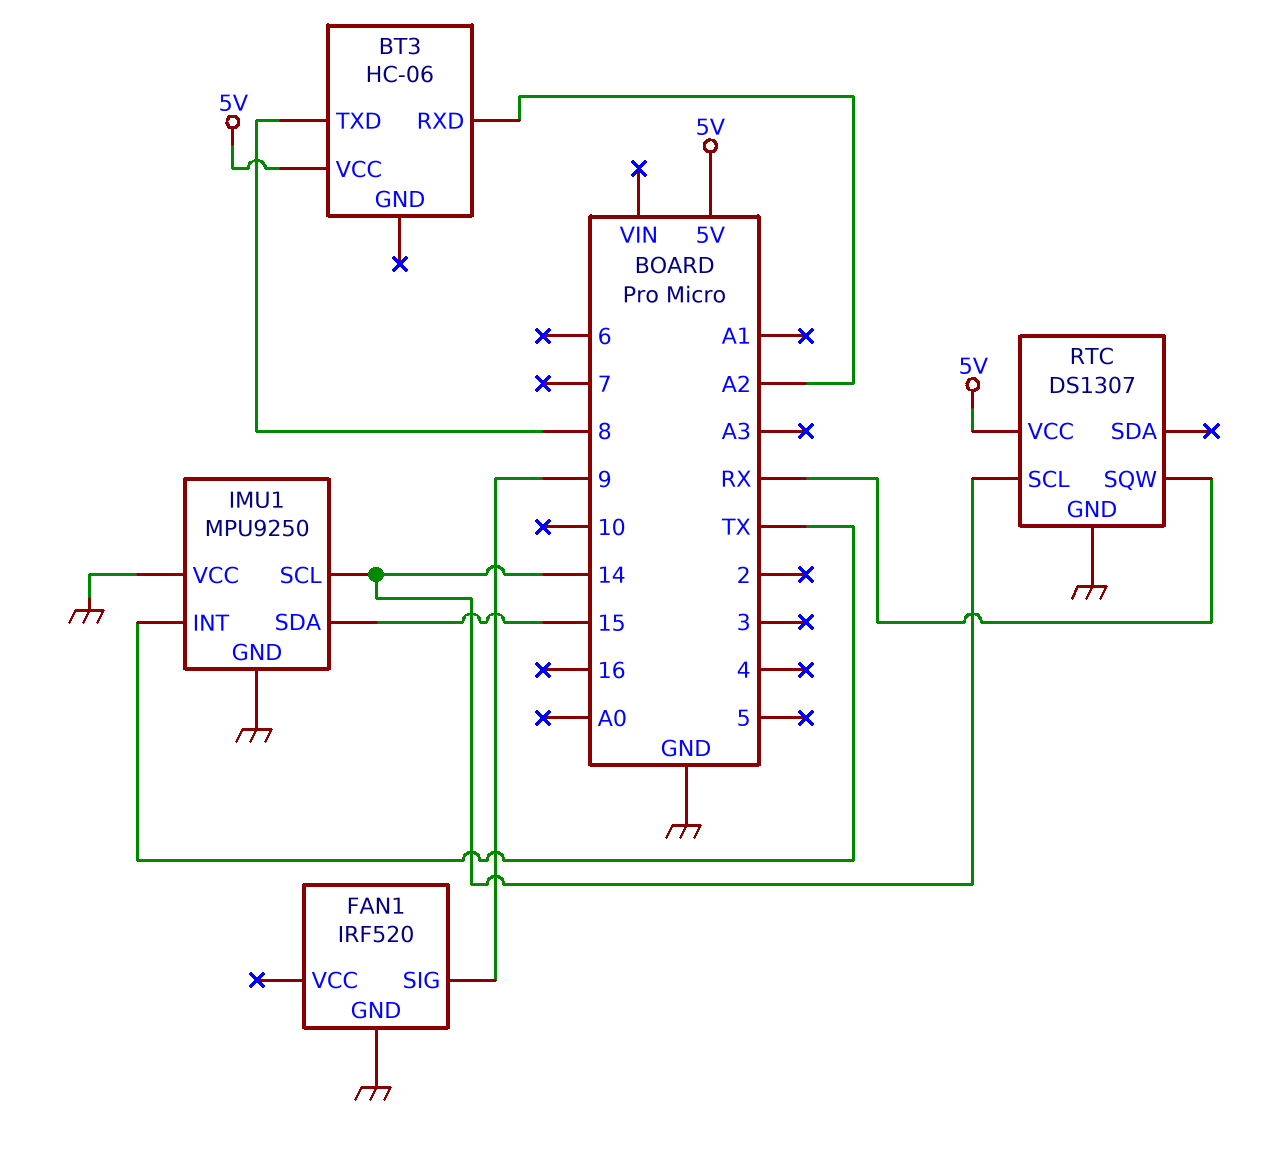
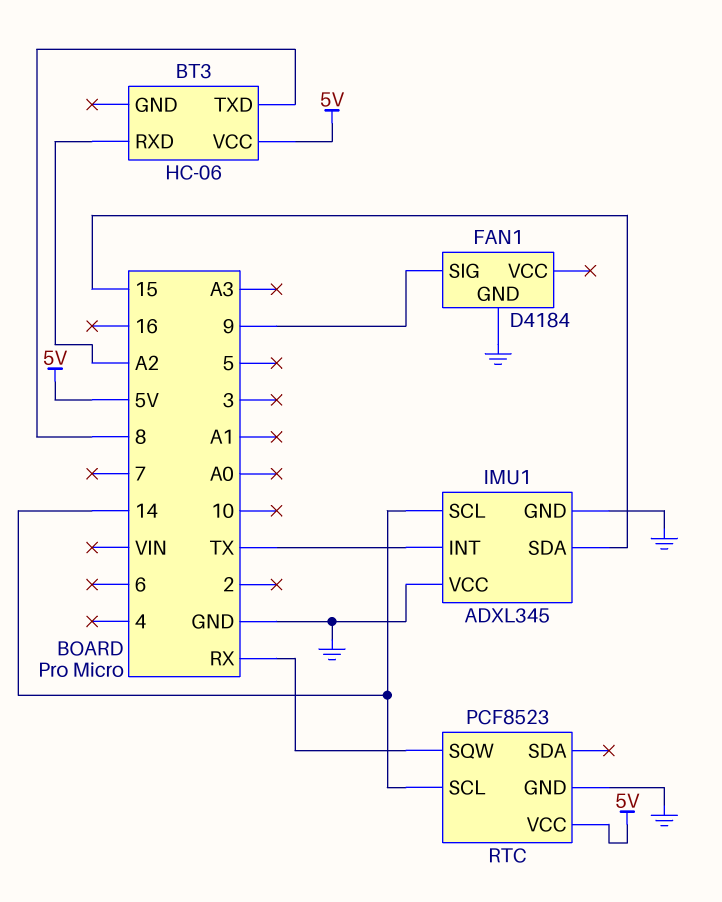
FAN1: IRF520 -> D4184
IMU1: MPU9250 -> ADXL345
RTC: DS1307 -> PCF8523

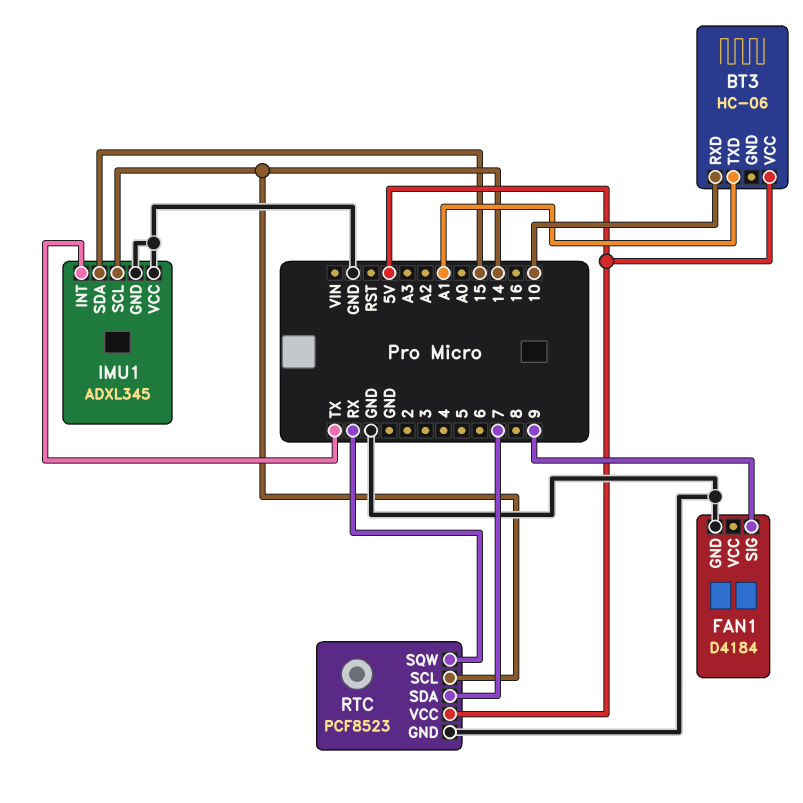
BT3 pin RXD: A2 -> 10
BT3 pin TXD: 8 -> A1
RTC pin SDA: none -> 7

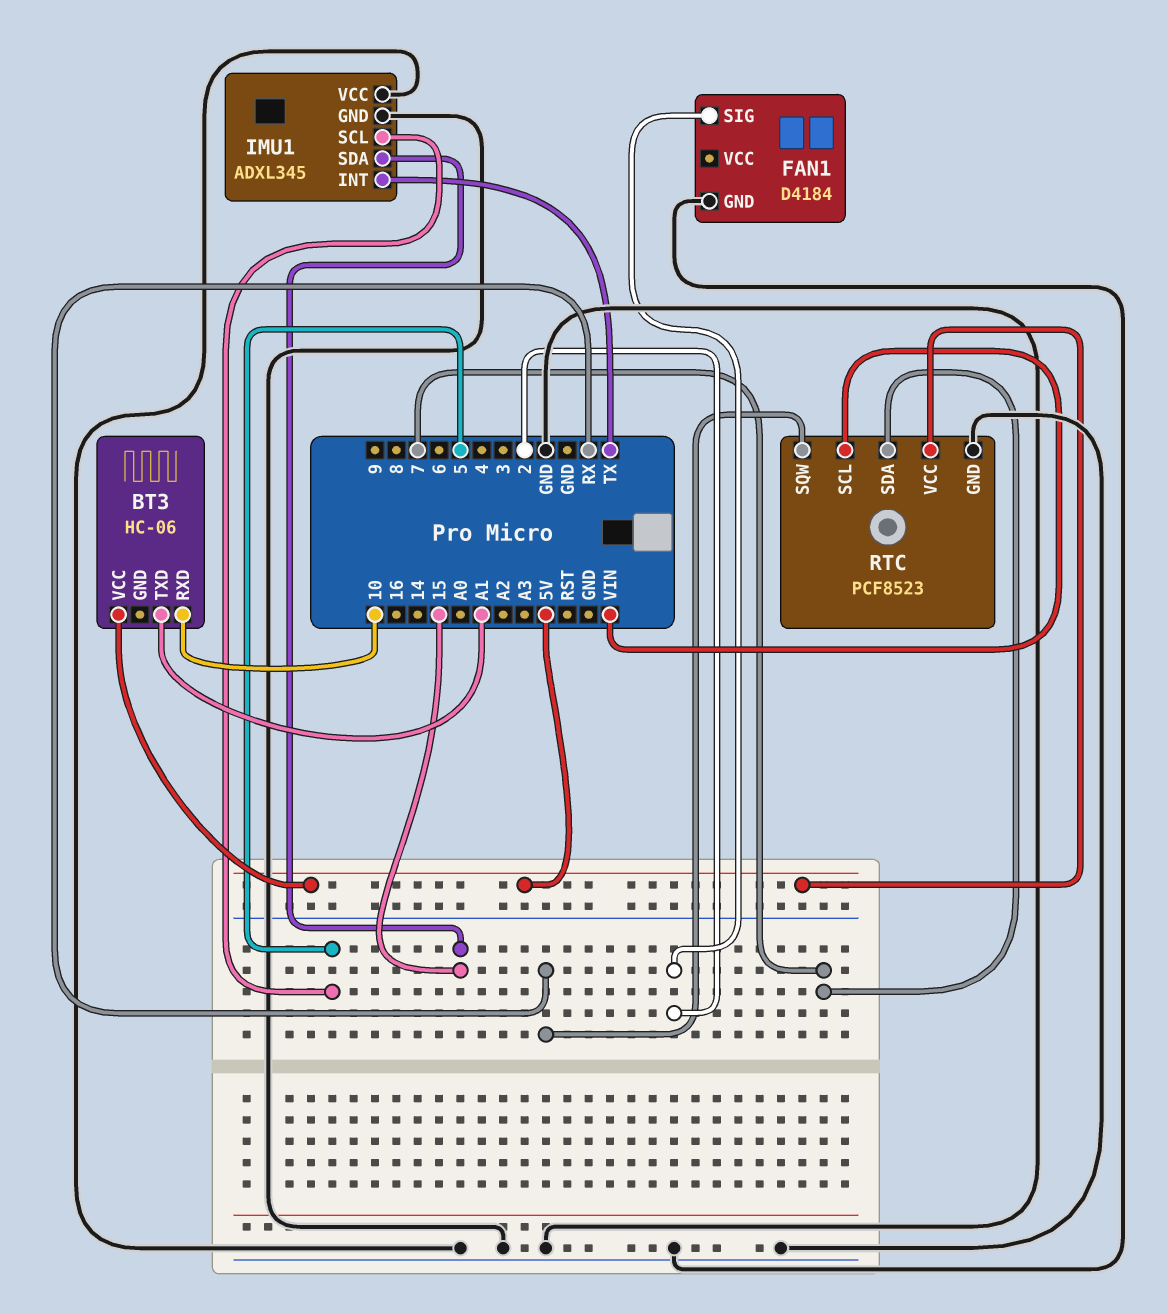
FAN1 pin SIG: 9 -> 2
IMU1 pin SCL: 14 -> 5
RTC pin SCL: 14 -> VIN

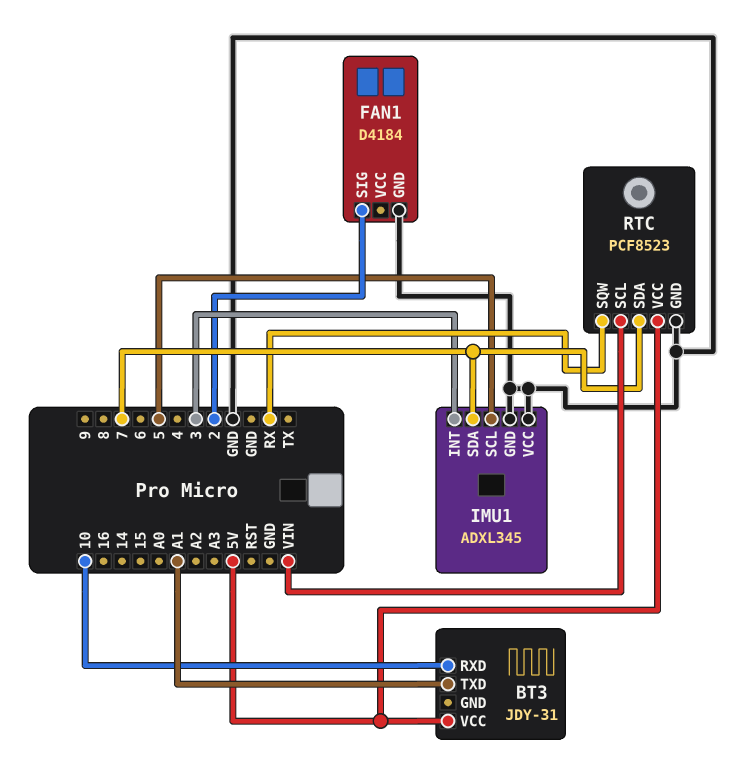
BT3: HC-06 -> JDY-31
IMU1 pin INT: TX -> 3
IMU1 pin SDA: 15 -> 7

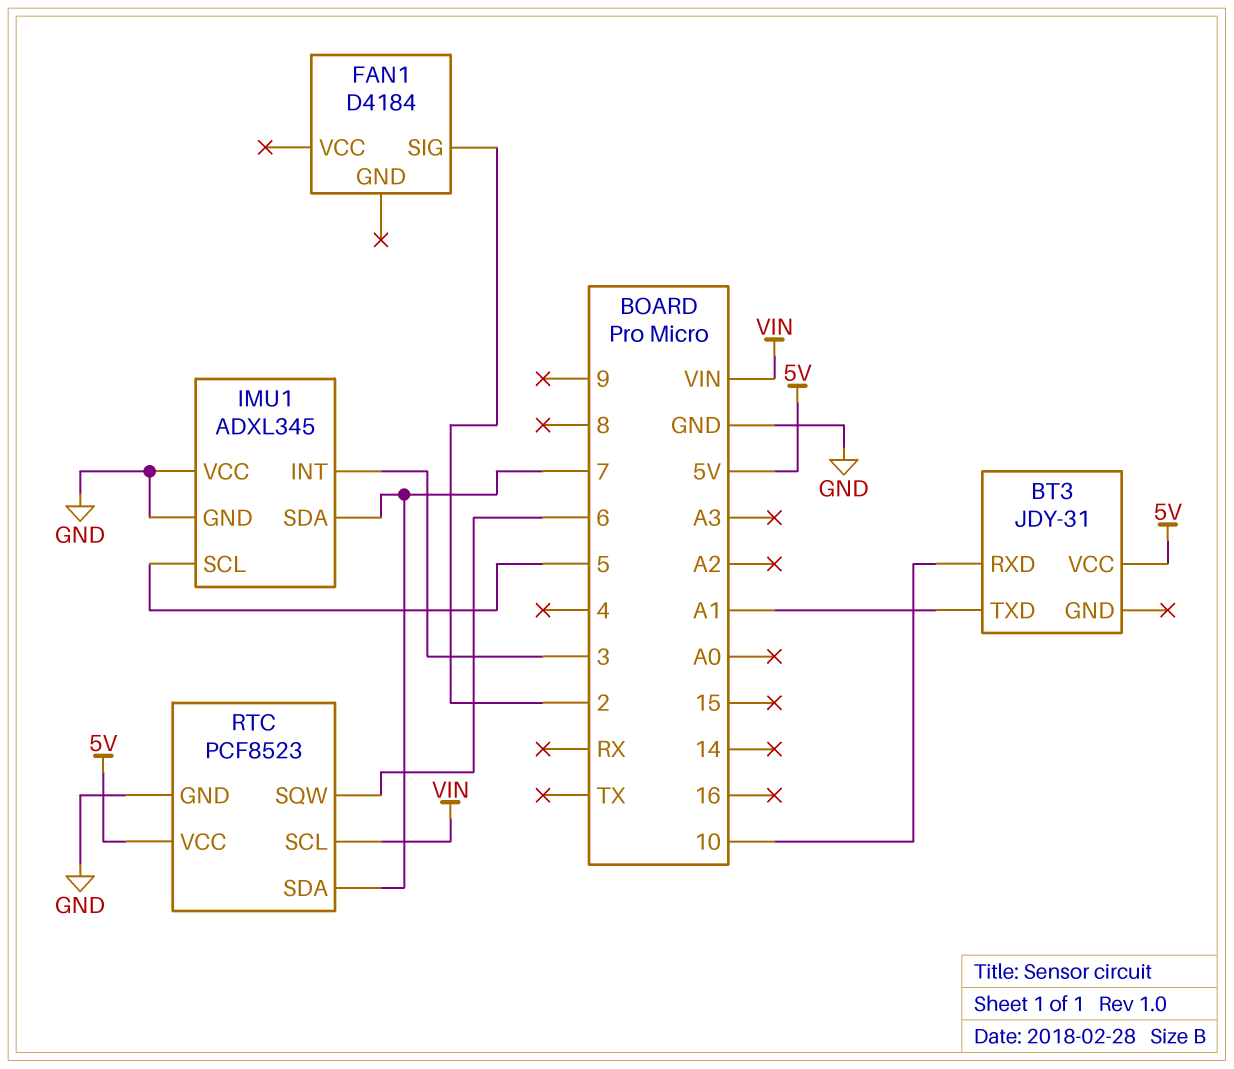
FAN1 pin GND: GND -> none
RTC pin SQW: RX -> 6

